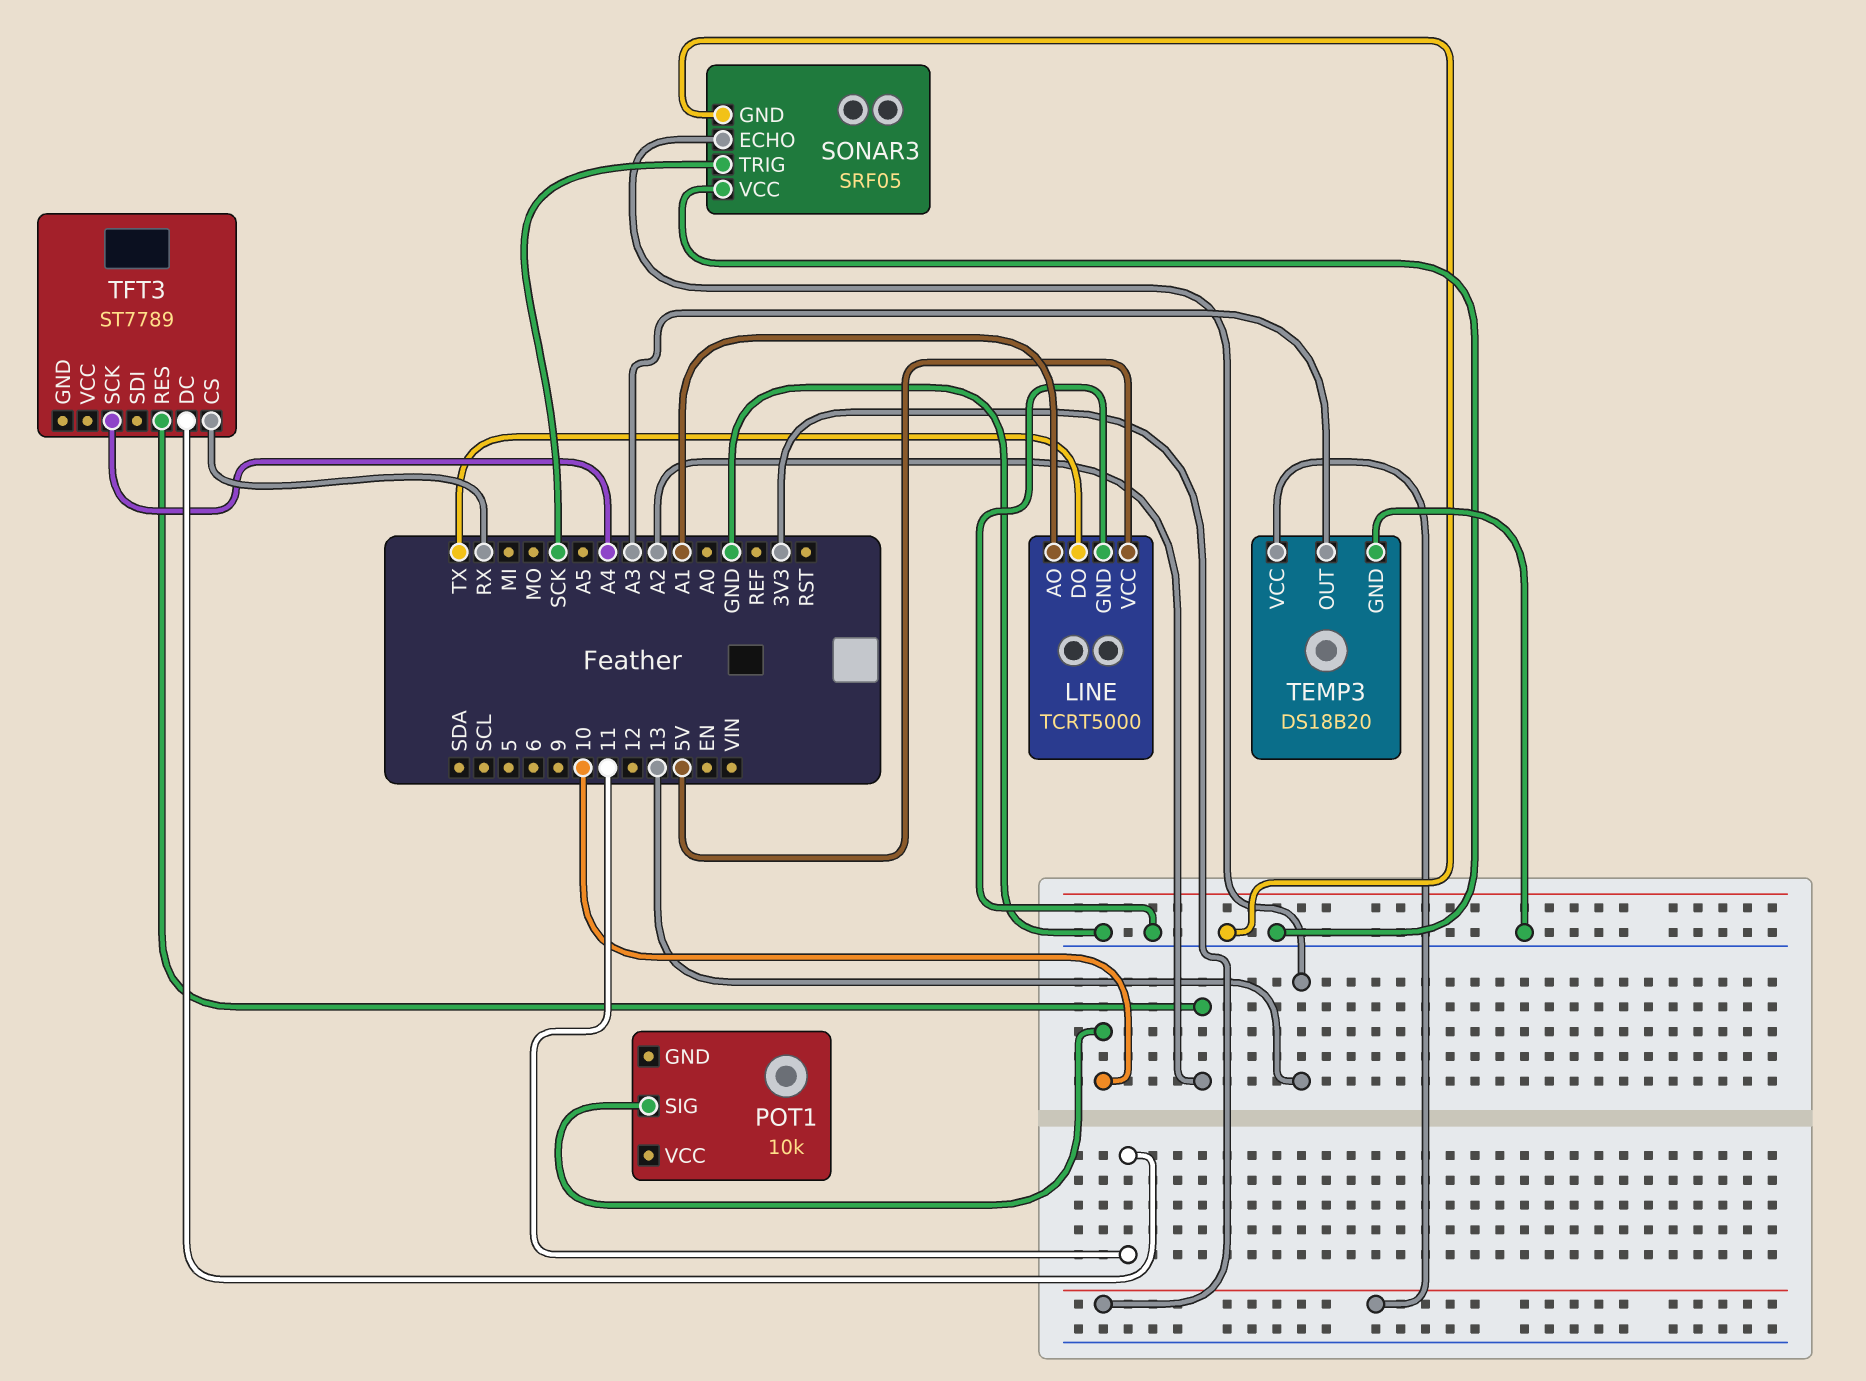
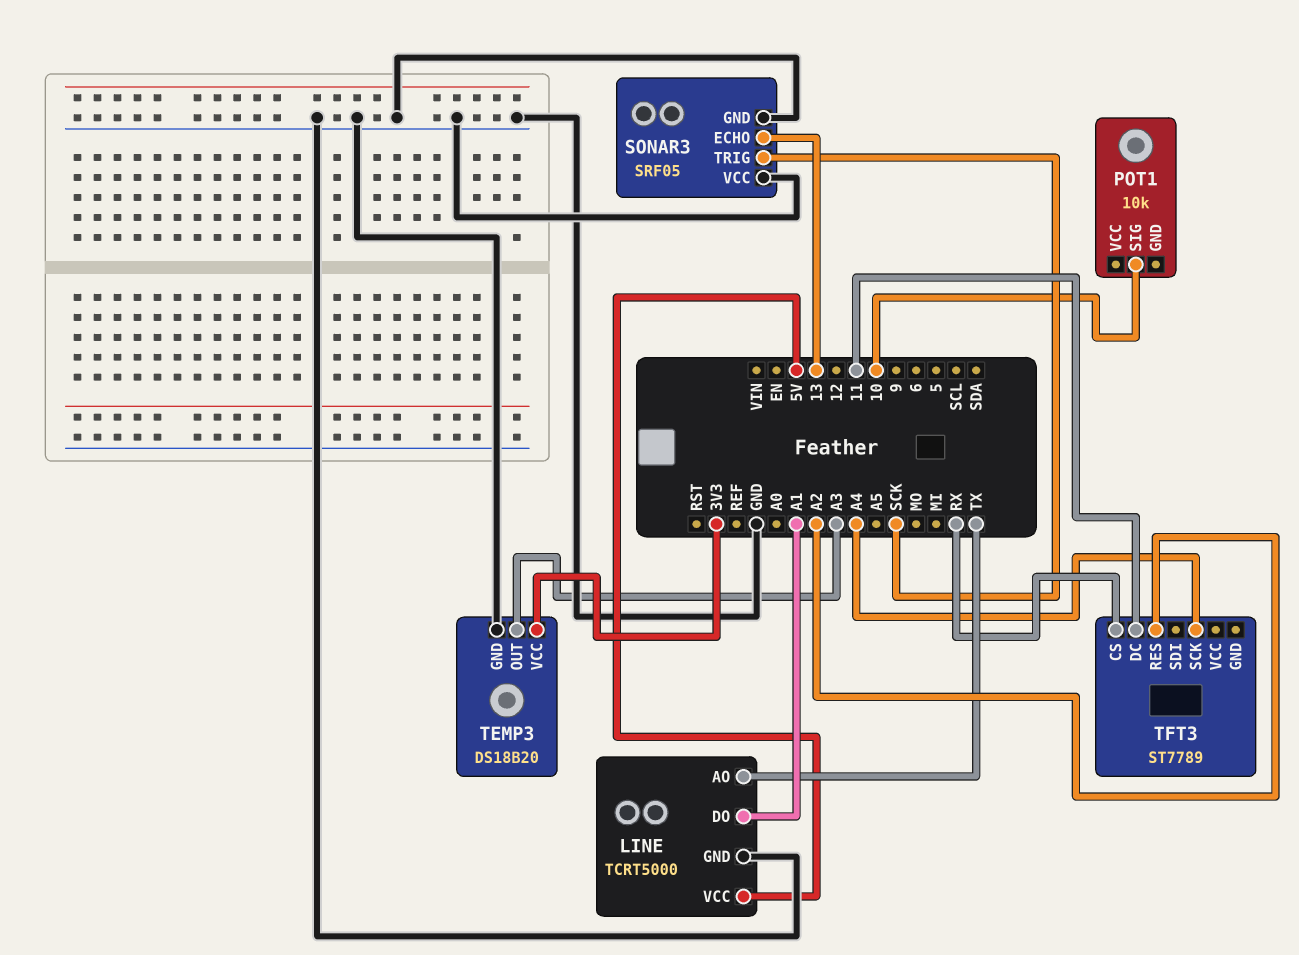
LINE pin AO: A1 -> TX
LINE pin DO: TX -> A1

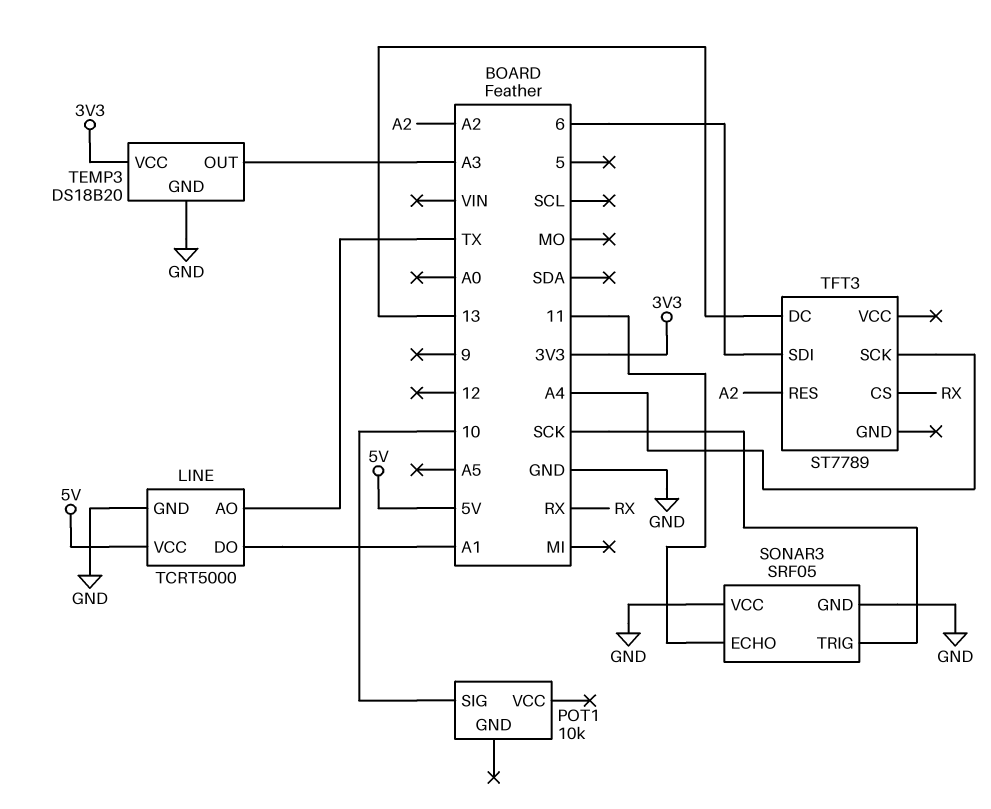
SONAR3 pin ECHO: 13 -> 11
TFT3 pin DC: 11 -> 13
TFT3 pin SDI: none -> 6

